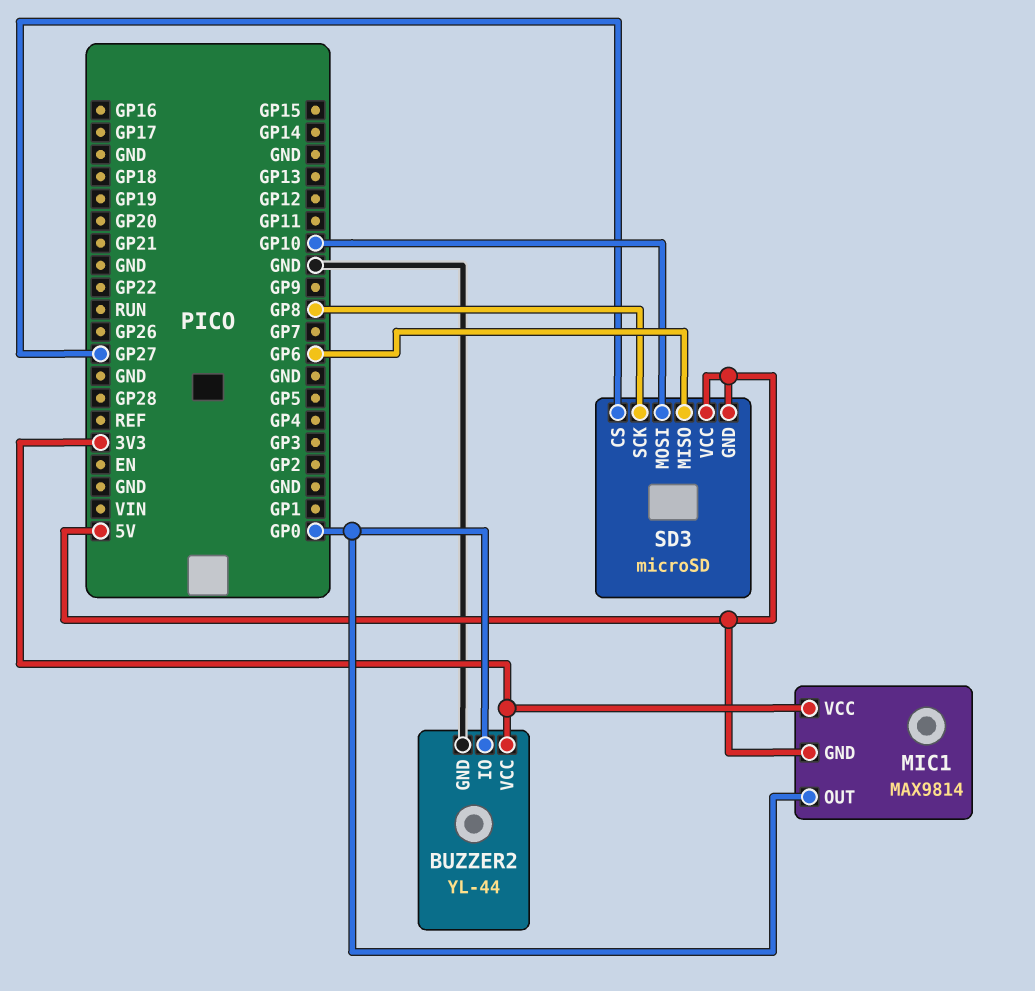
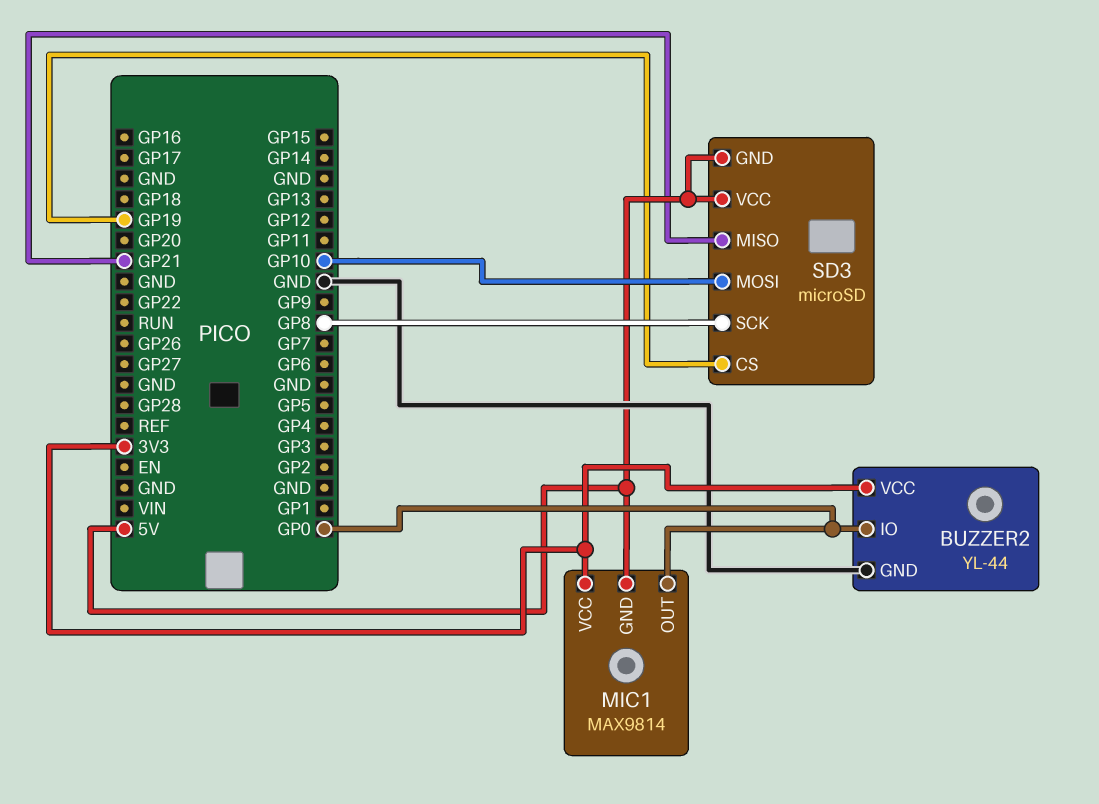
SD3 pin CS: GP27 -> GP19
SD3 pin MISO: GP6 -> GP21

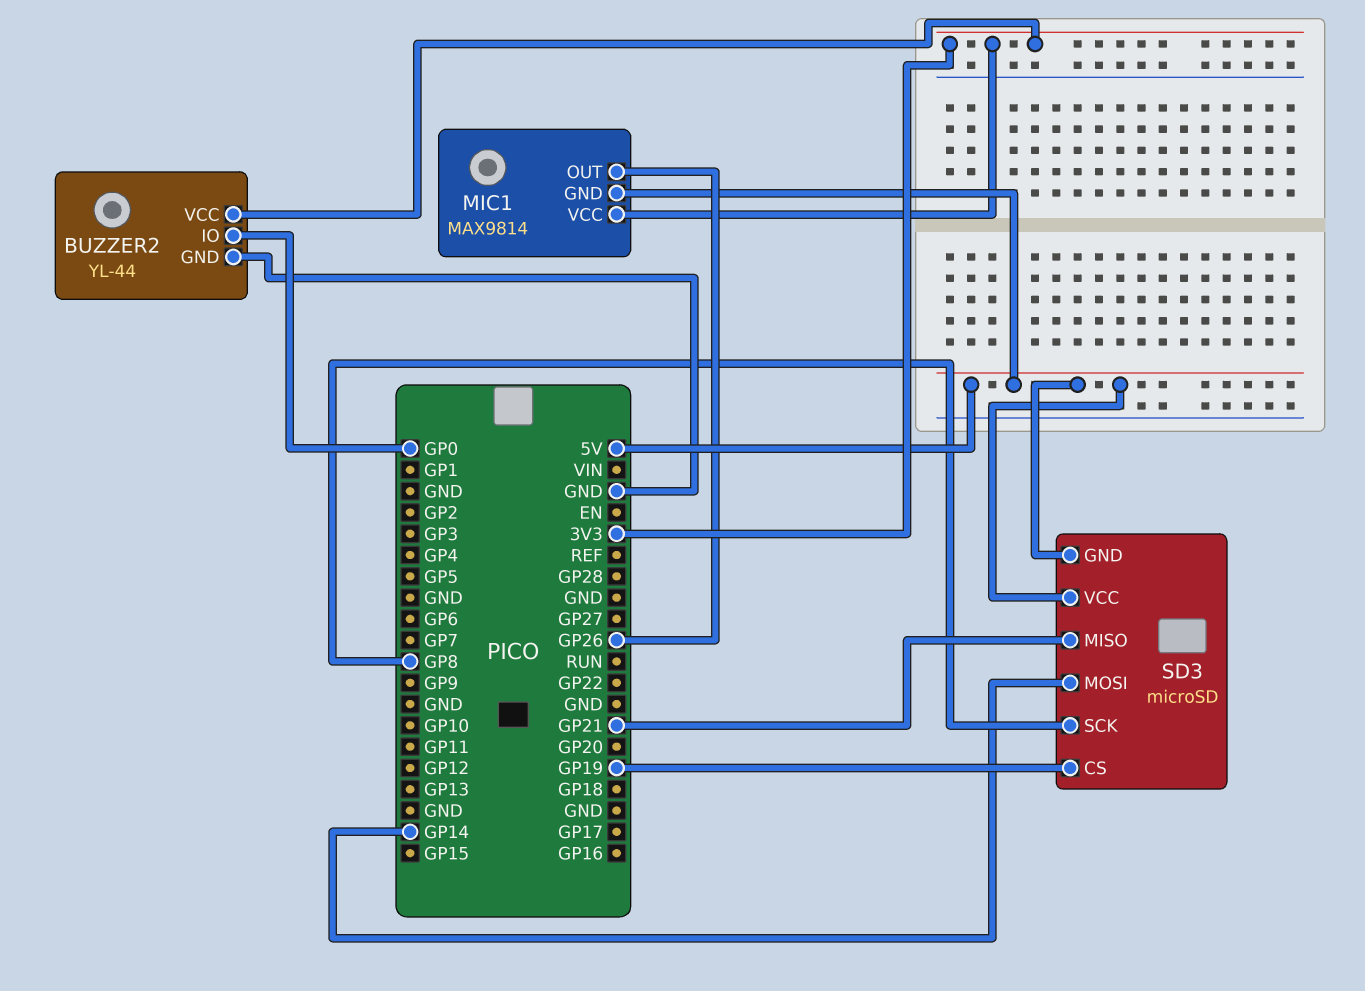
MIC1 pin OUT: GP0 -> GP26
SD3 pin MOSI: GP10 -> GP14

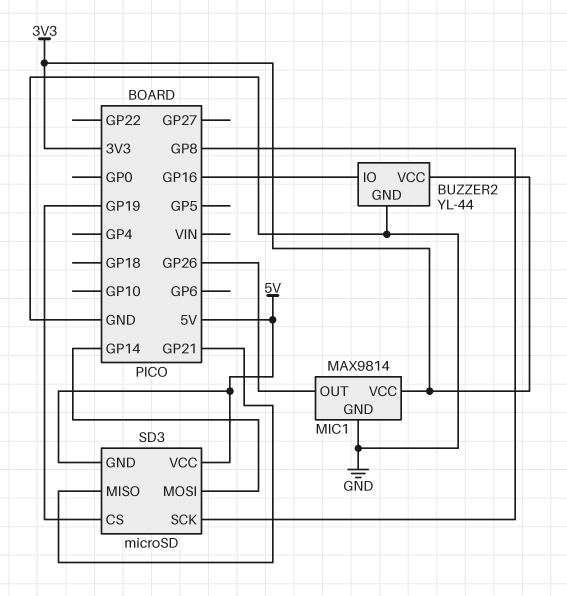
BUZZER2 pin IO: GP0 -> GP16
MIC1 pin GND: 5V -> GND

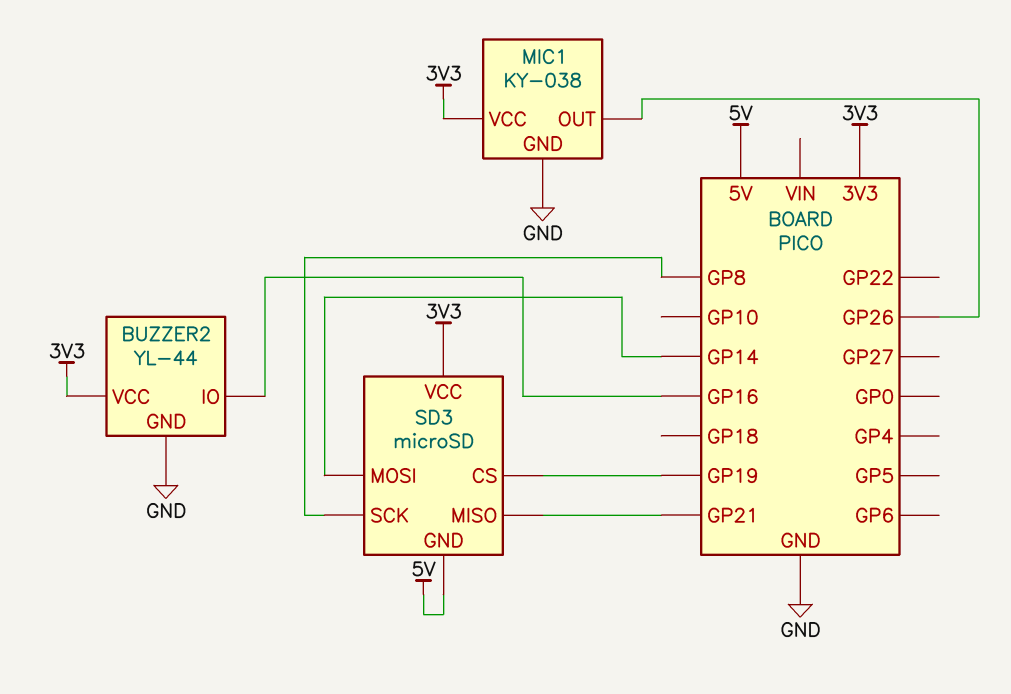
MIC1: MAX9814 -> KY-038
SD3 pin VCC: 5V -> 3V3

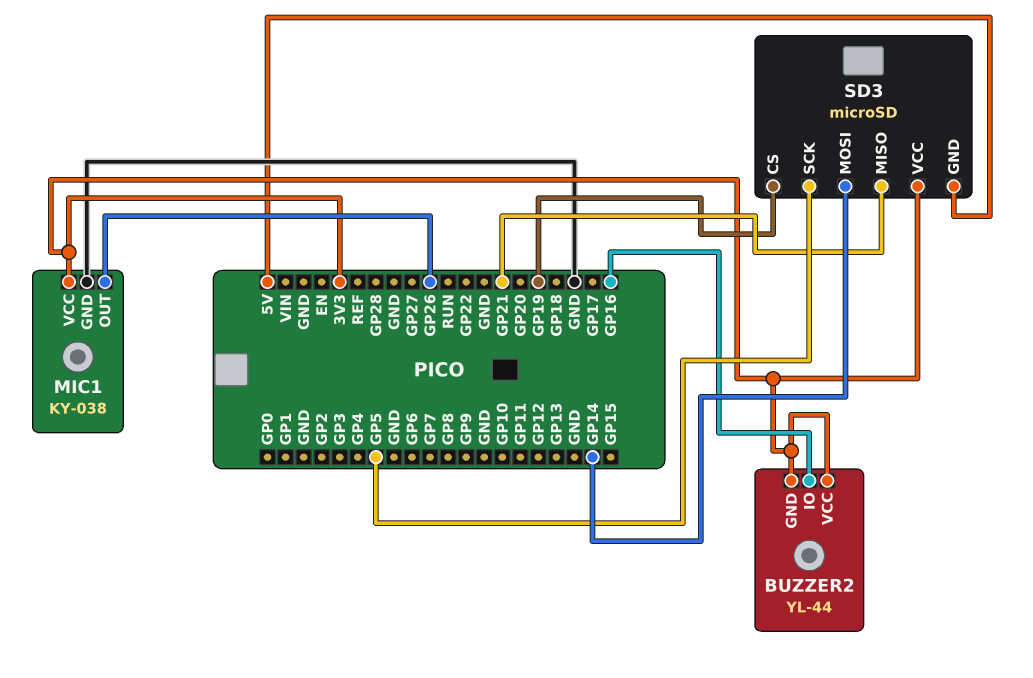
BUZZER2 pin GND: GND -> 3V3
SD3 pin SCK: GP8 -> GP5

